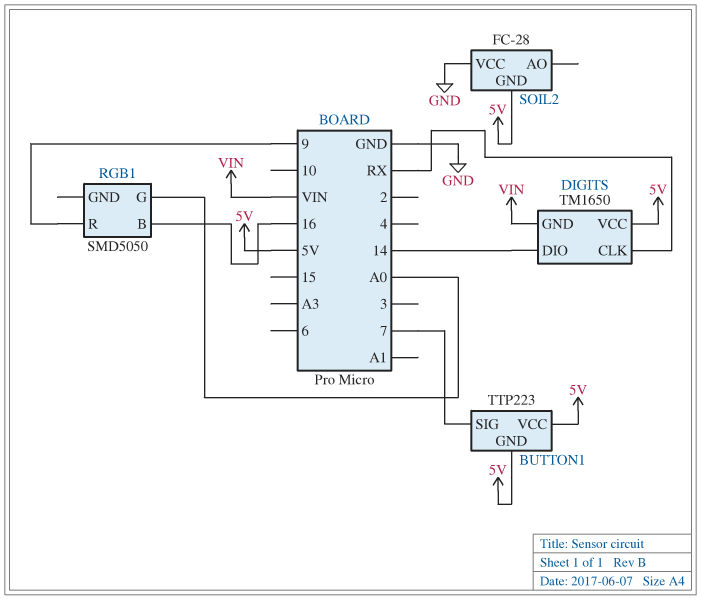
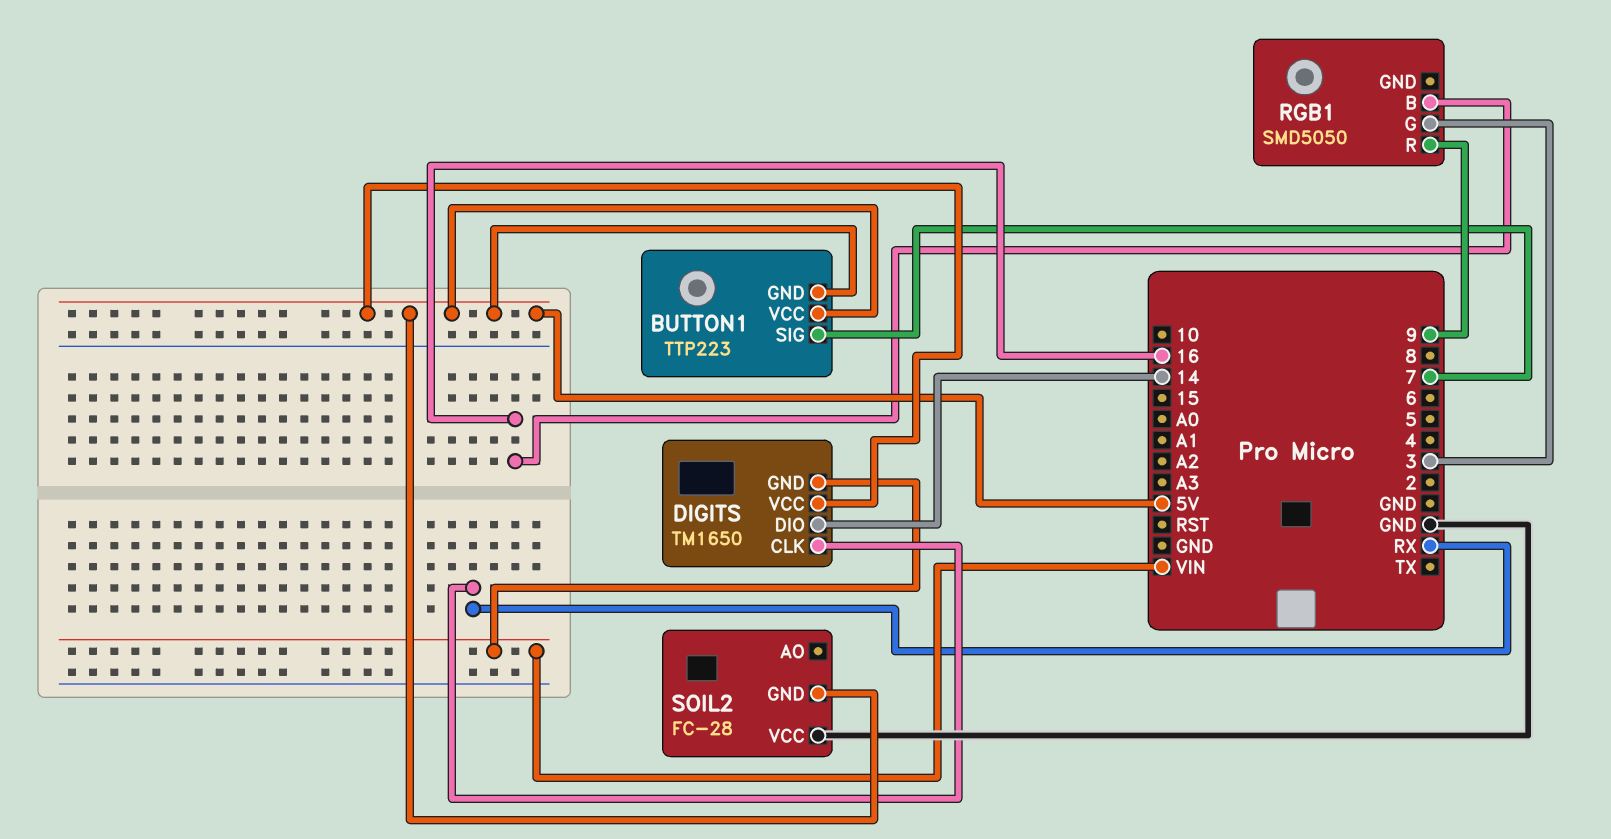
RGB1 pin G: A0 -> 3

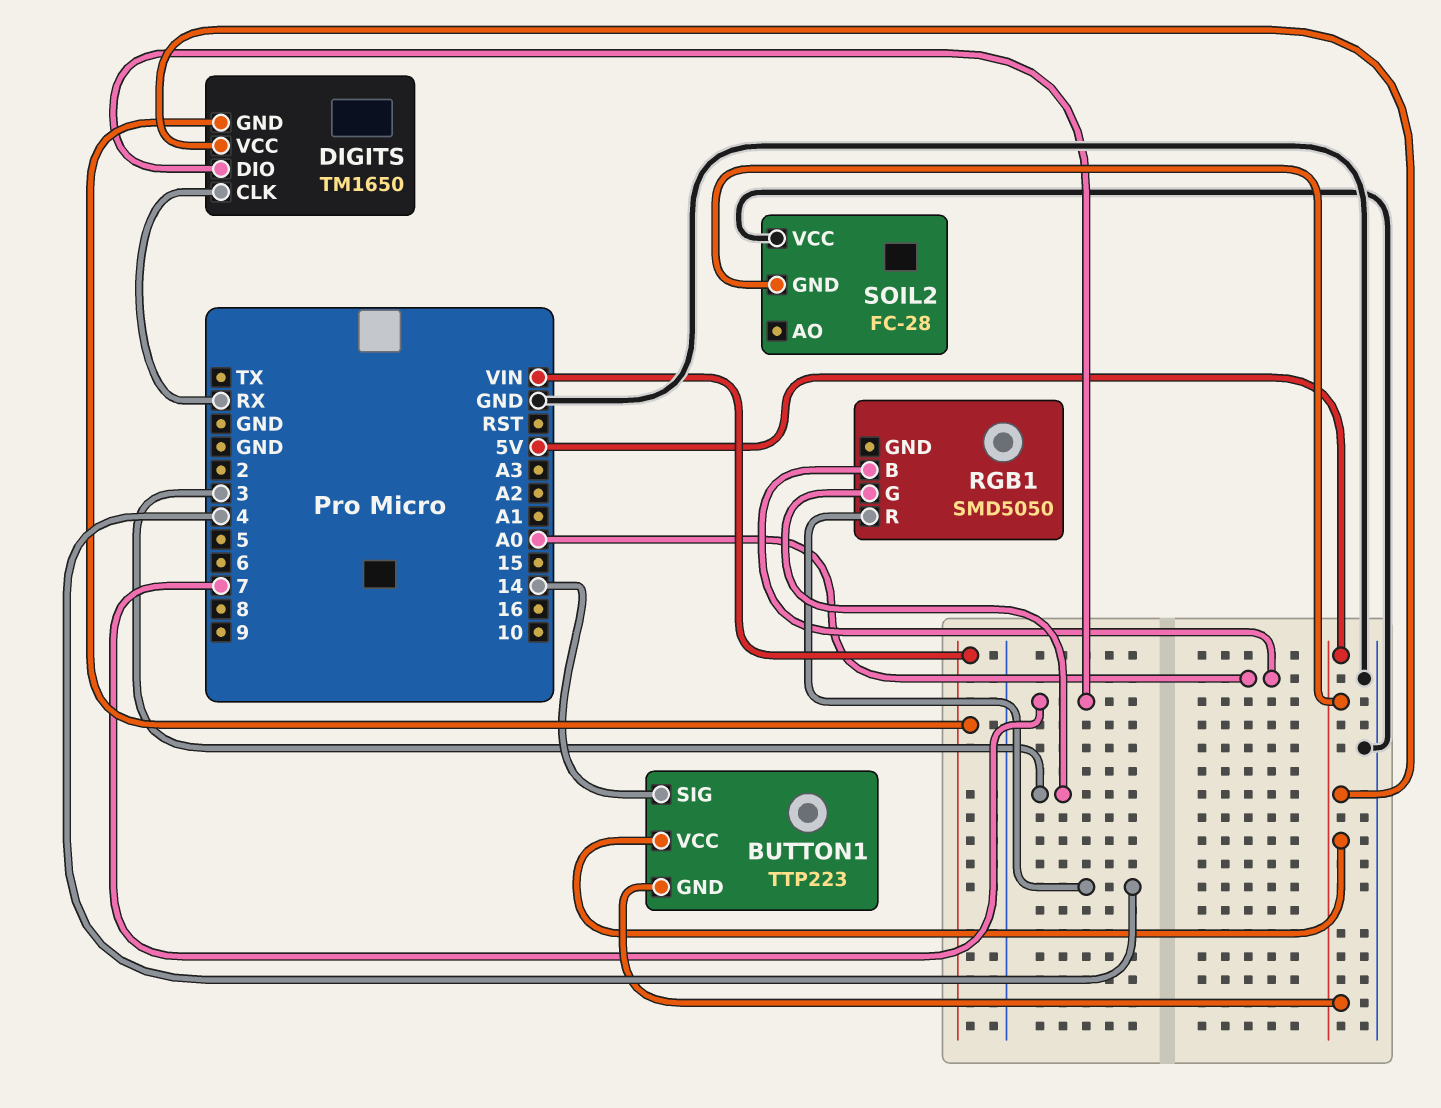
BUTTON1 pin SIG: 7 -> 14
DIGITS pin DIO: 14 -> 7
RGB1 pin B: 16 -> A0
RGB1 pin R: 9 -> 4

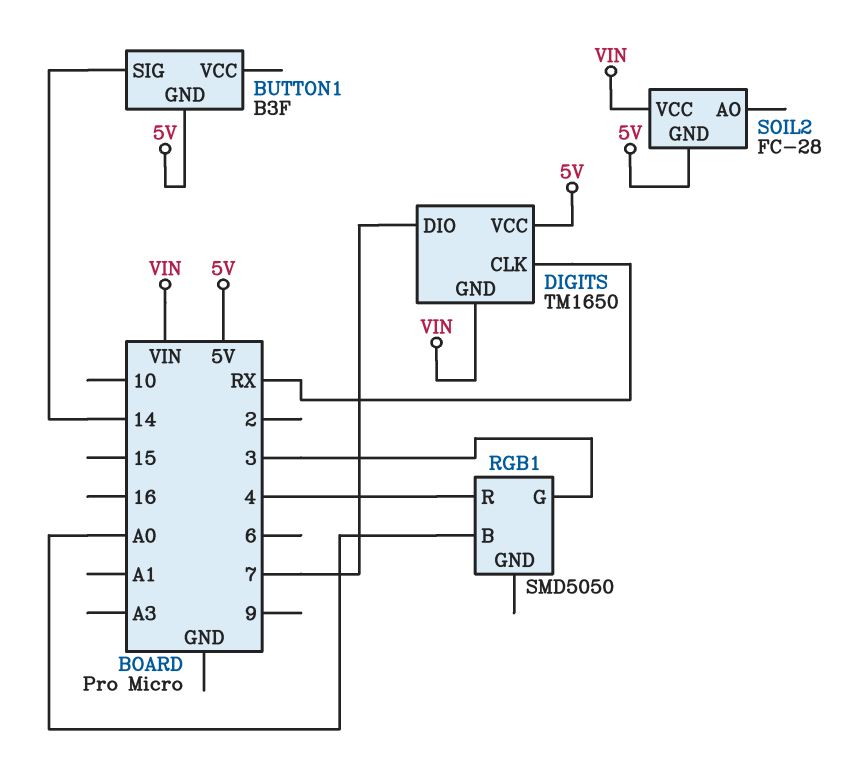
BUTTON1: TTP223 -> B3F
BUTTON1 pin VCC: 5V -> none
SOIL2 pin VCC: GND -> VIN

